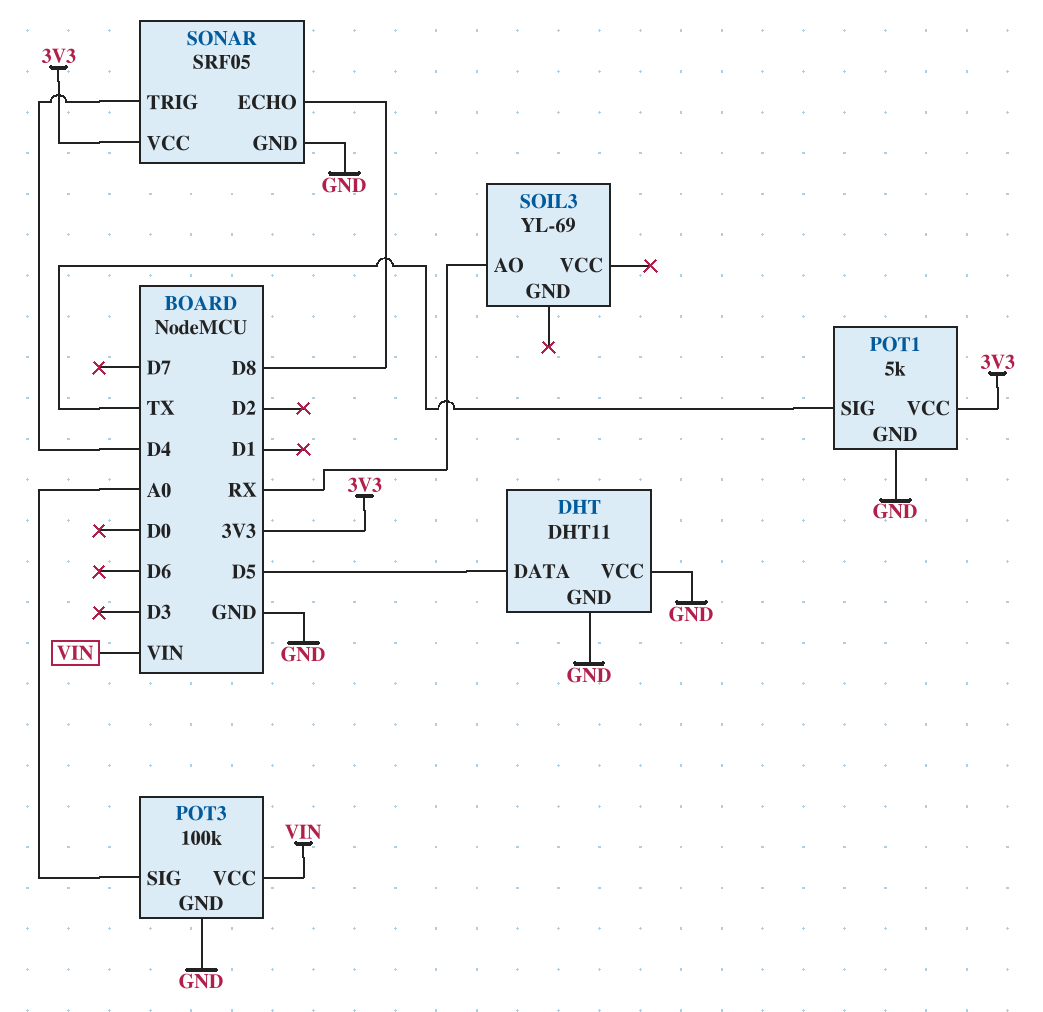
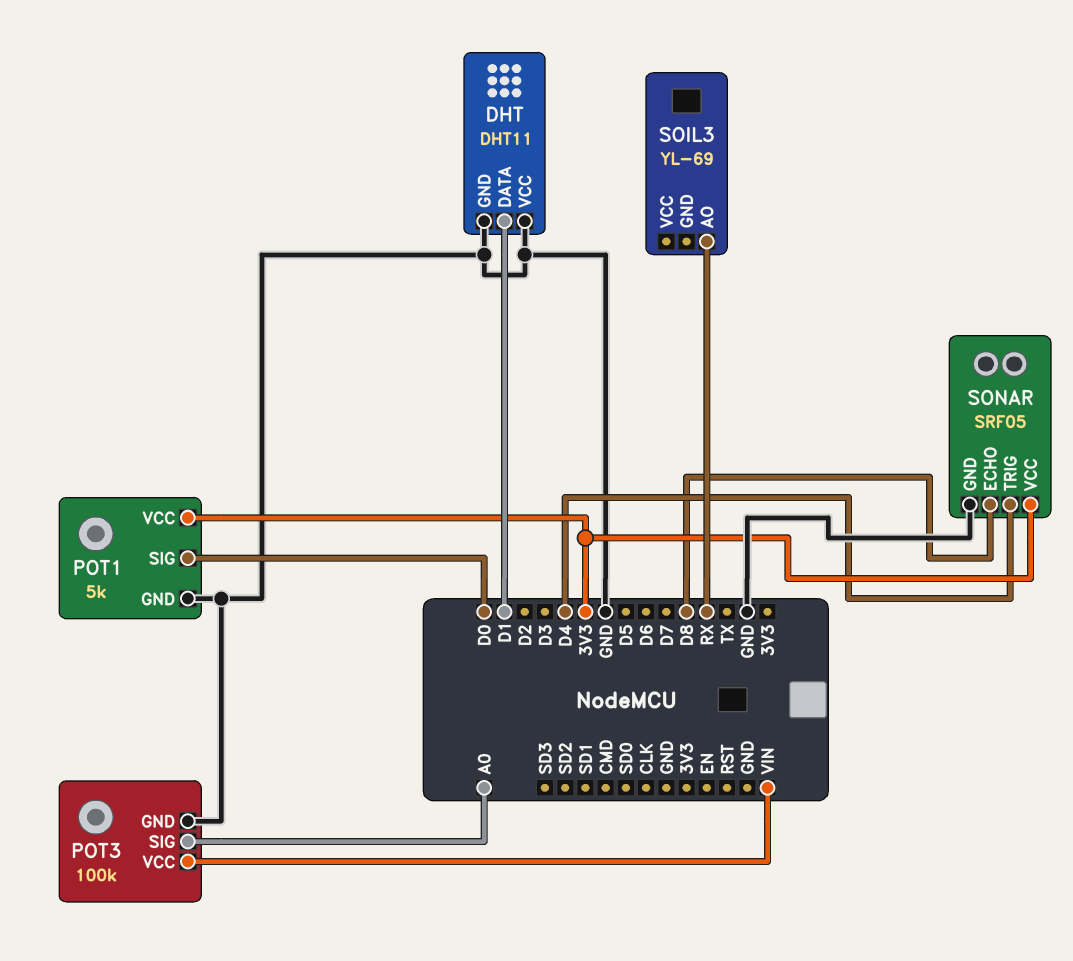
DHT pin DATA: D5 -> D1
POT1 pin SIG: TX -> D0

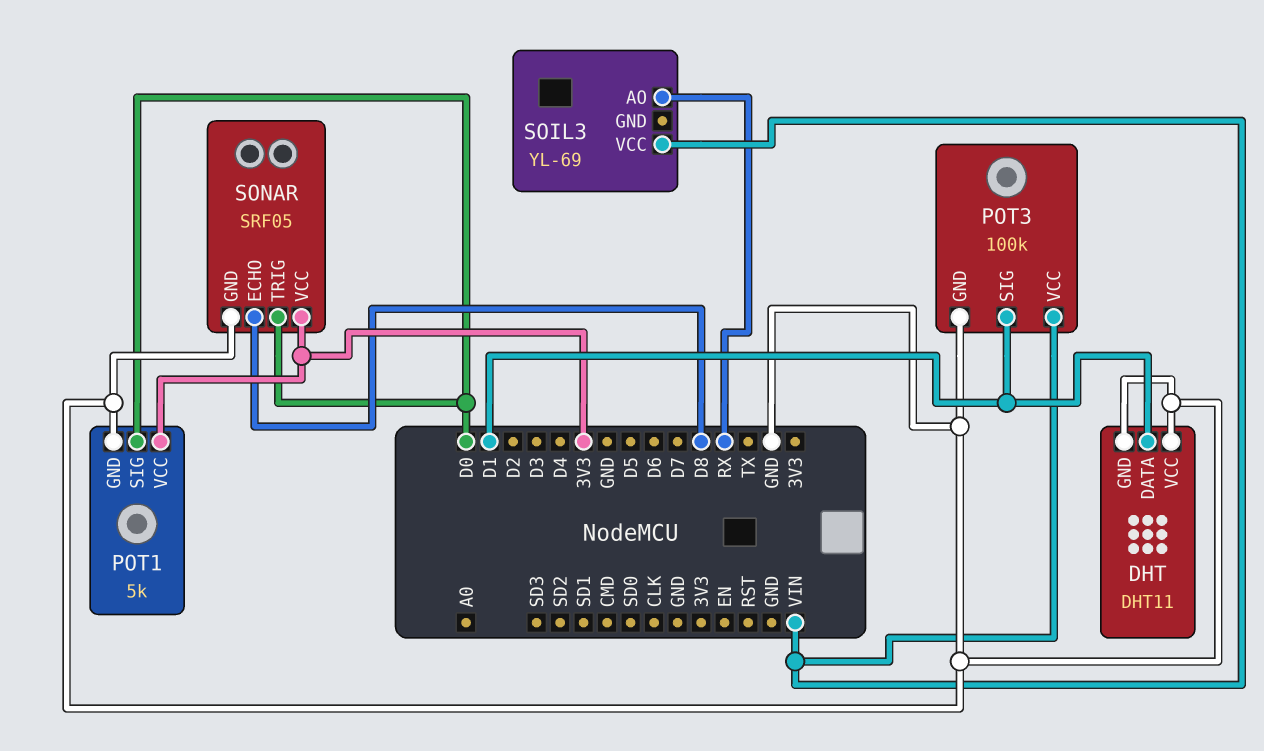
POT3 pin SIG: A0 -> D1
SOIL3 pin VCC: none -> VIN
SONAR pin TRIG: D4 -> D0

